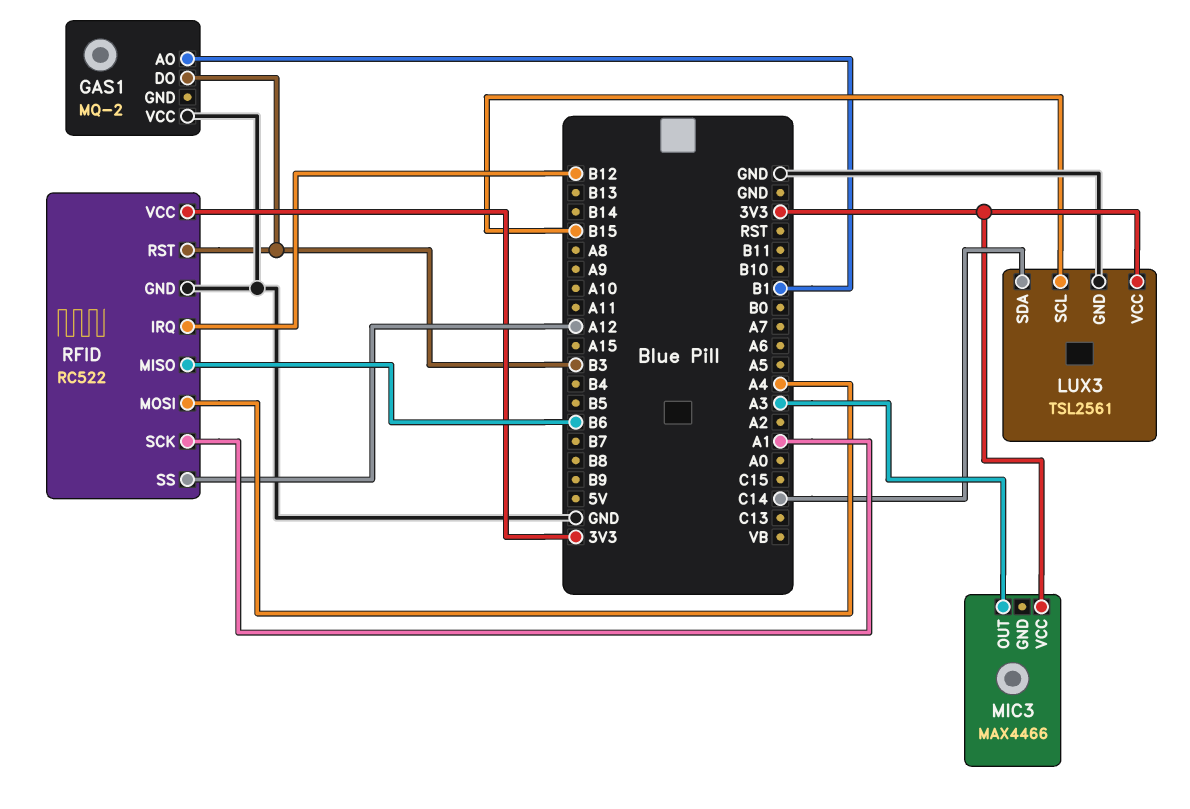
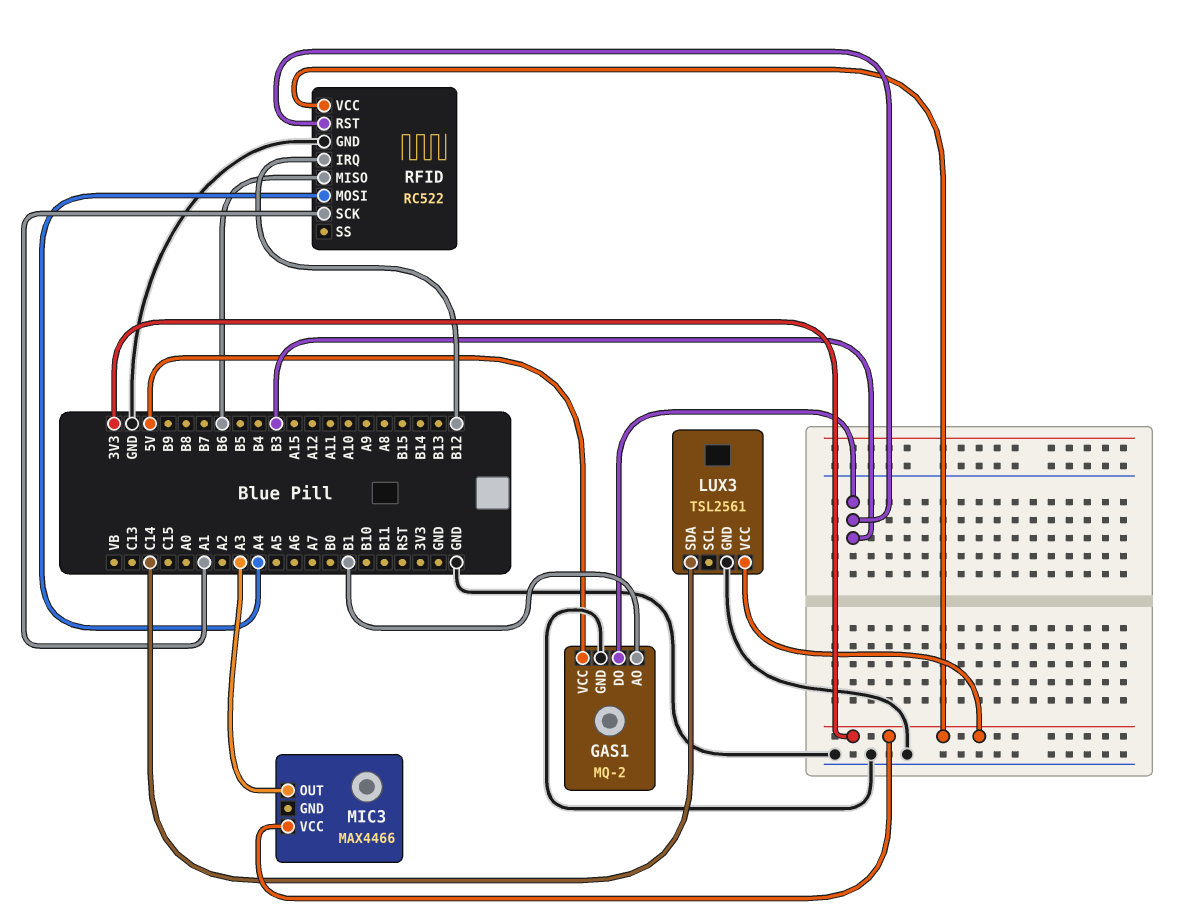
GAS1 pin GND: none -> GND
GAS1 pin VCC: GND -> 5V
LUX3 pin SCL: B15 -> none
RFID pin SS: A12 -> none

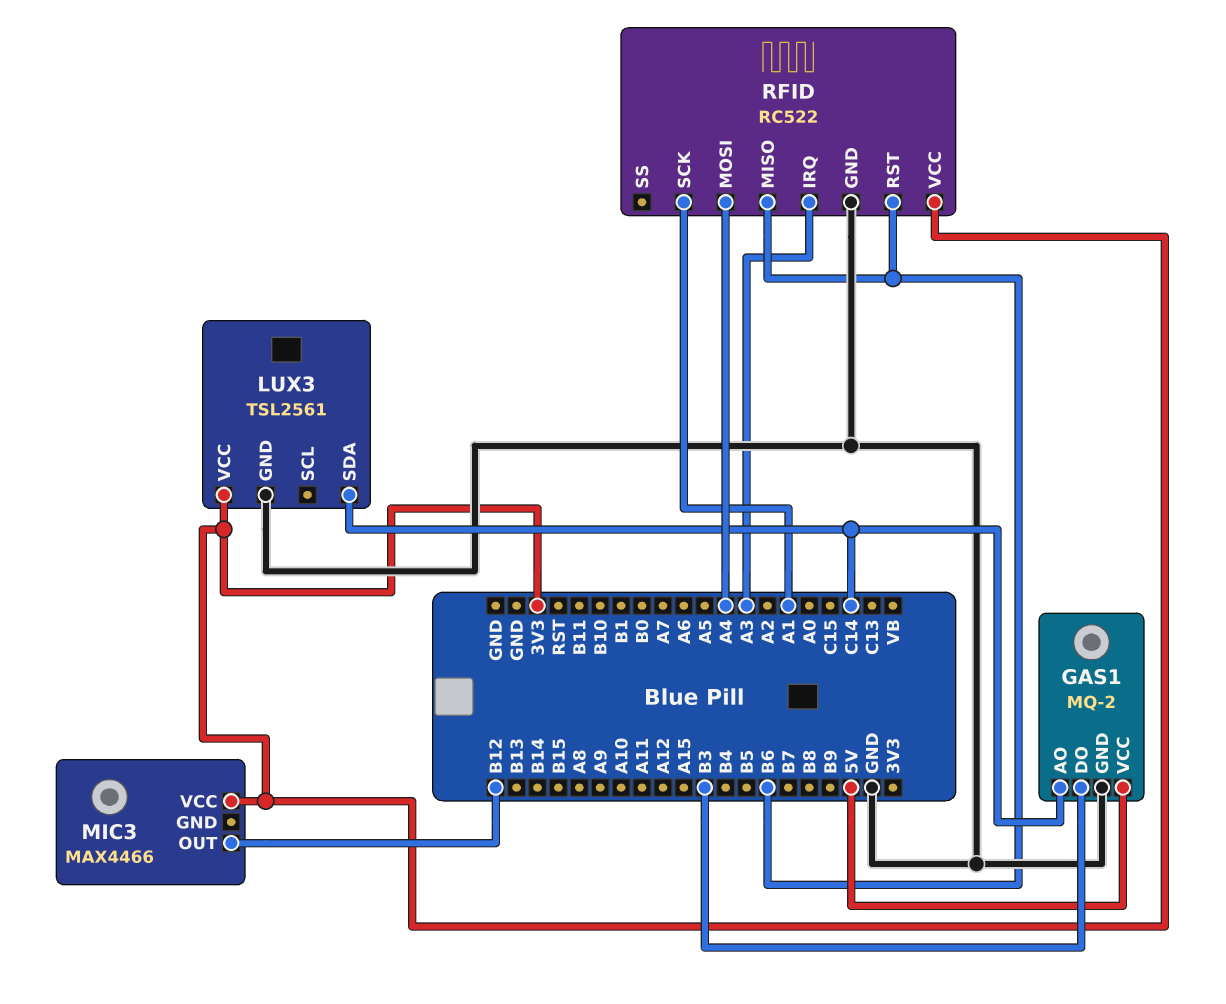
GAS1 pin AO: B1 -> C14
MIC3 pin OUT: A3 -> B12
RFID pin IRQ: B12 -> A3
RFID pin RST: B3 -> B6

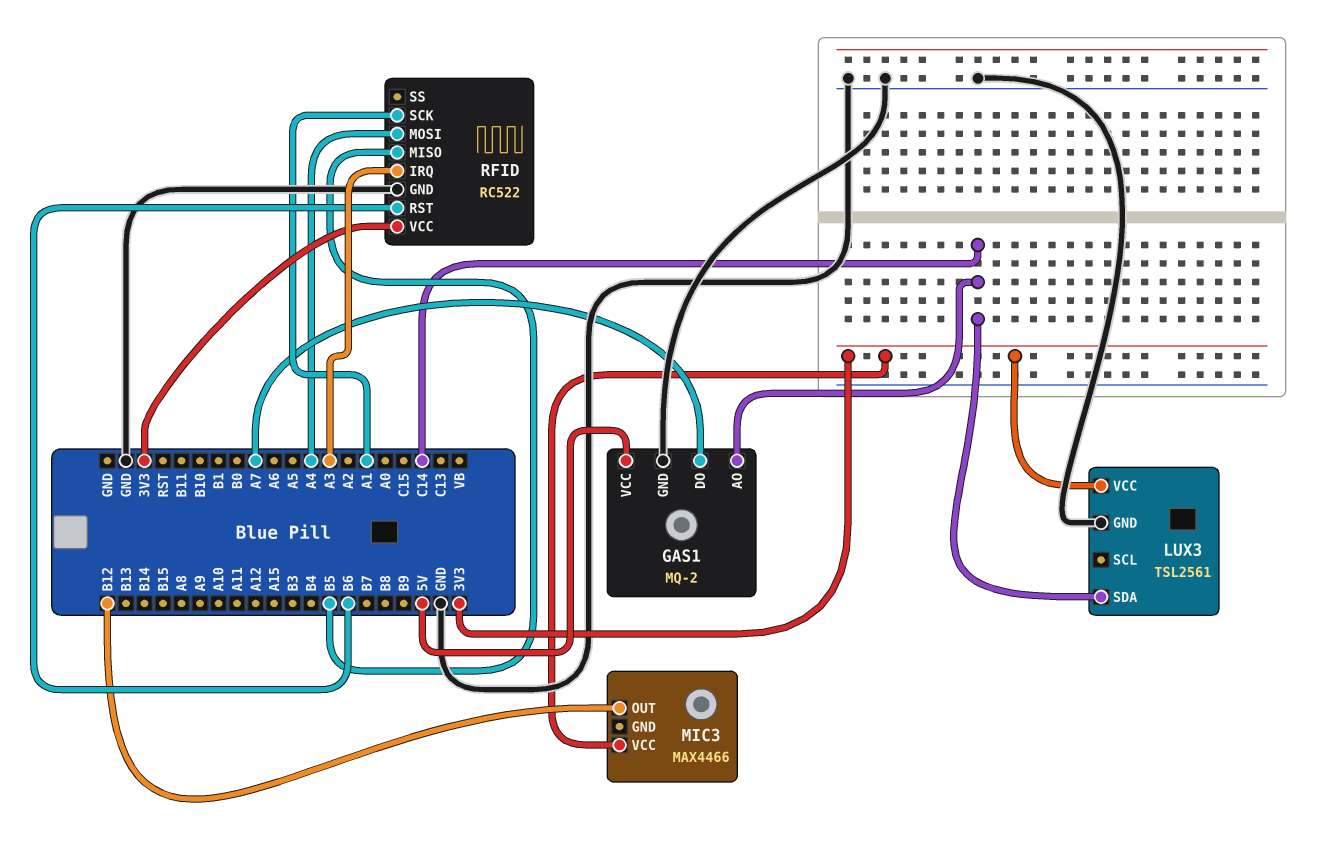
GAS1 pin DO: B3 -> A7
RFID pin MISO: B6 -> B5

